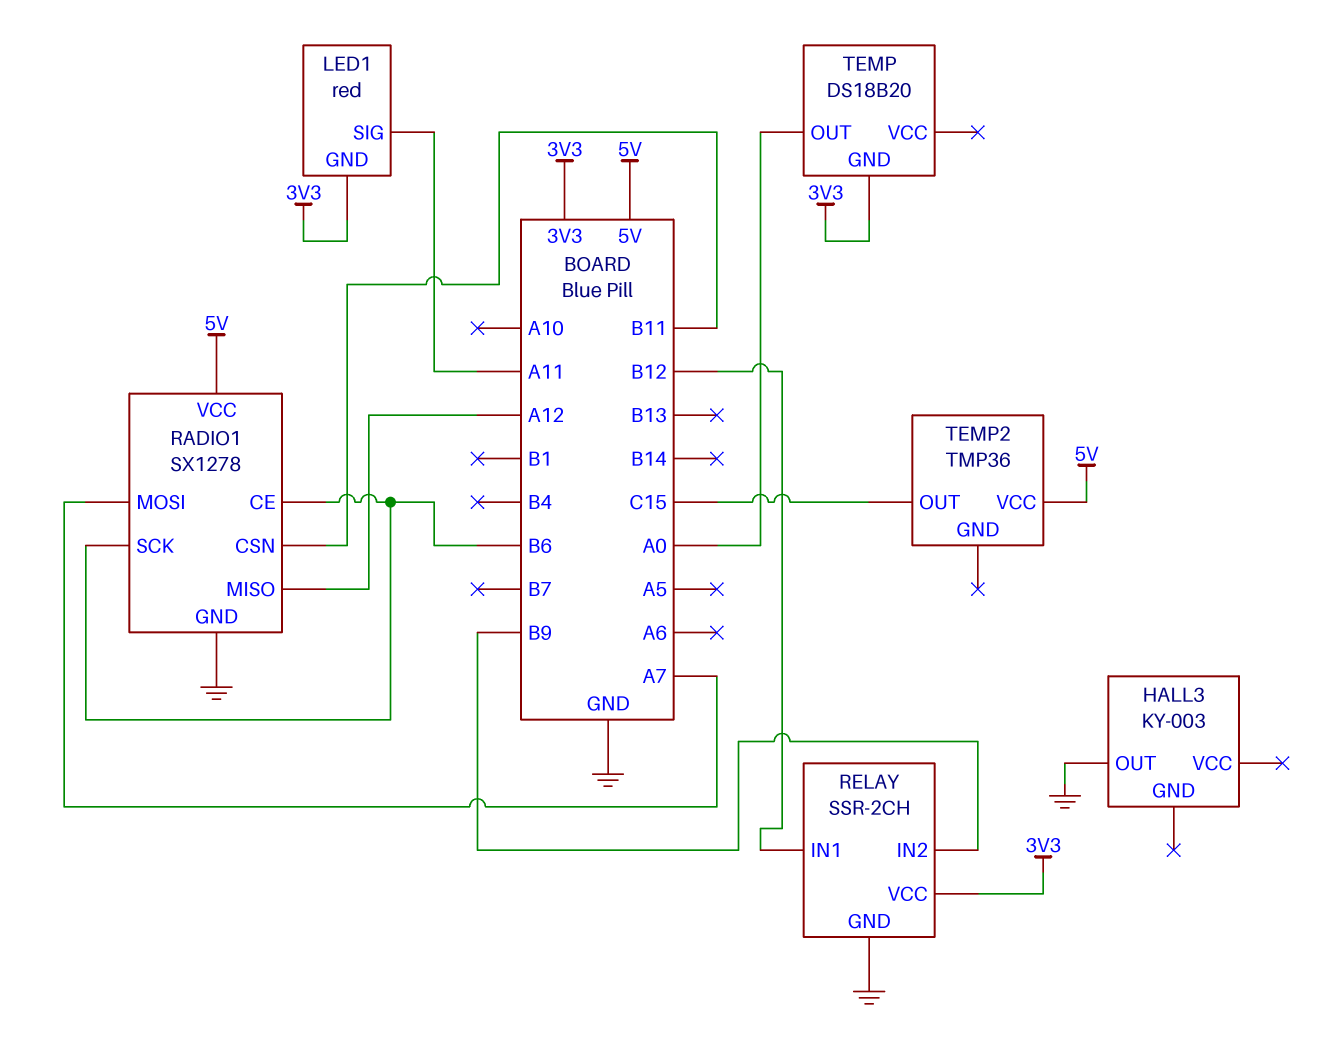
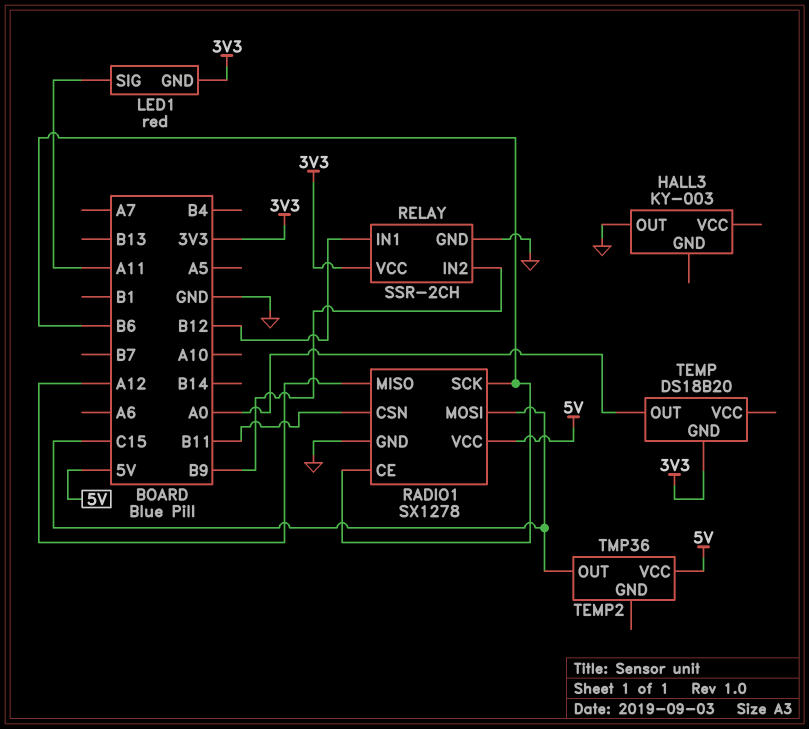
RADIO1 pin MOSI: A7 -> C15

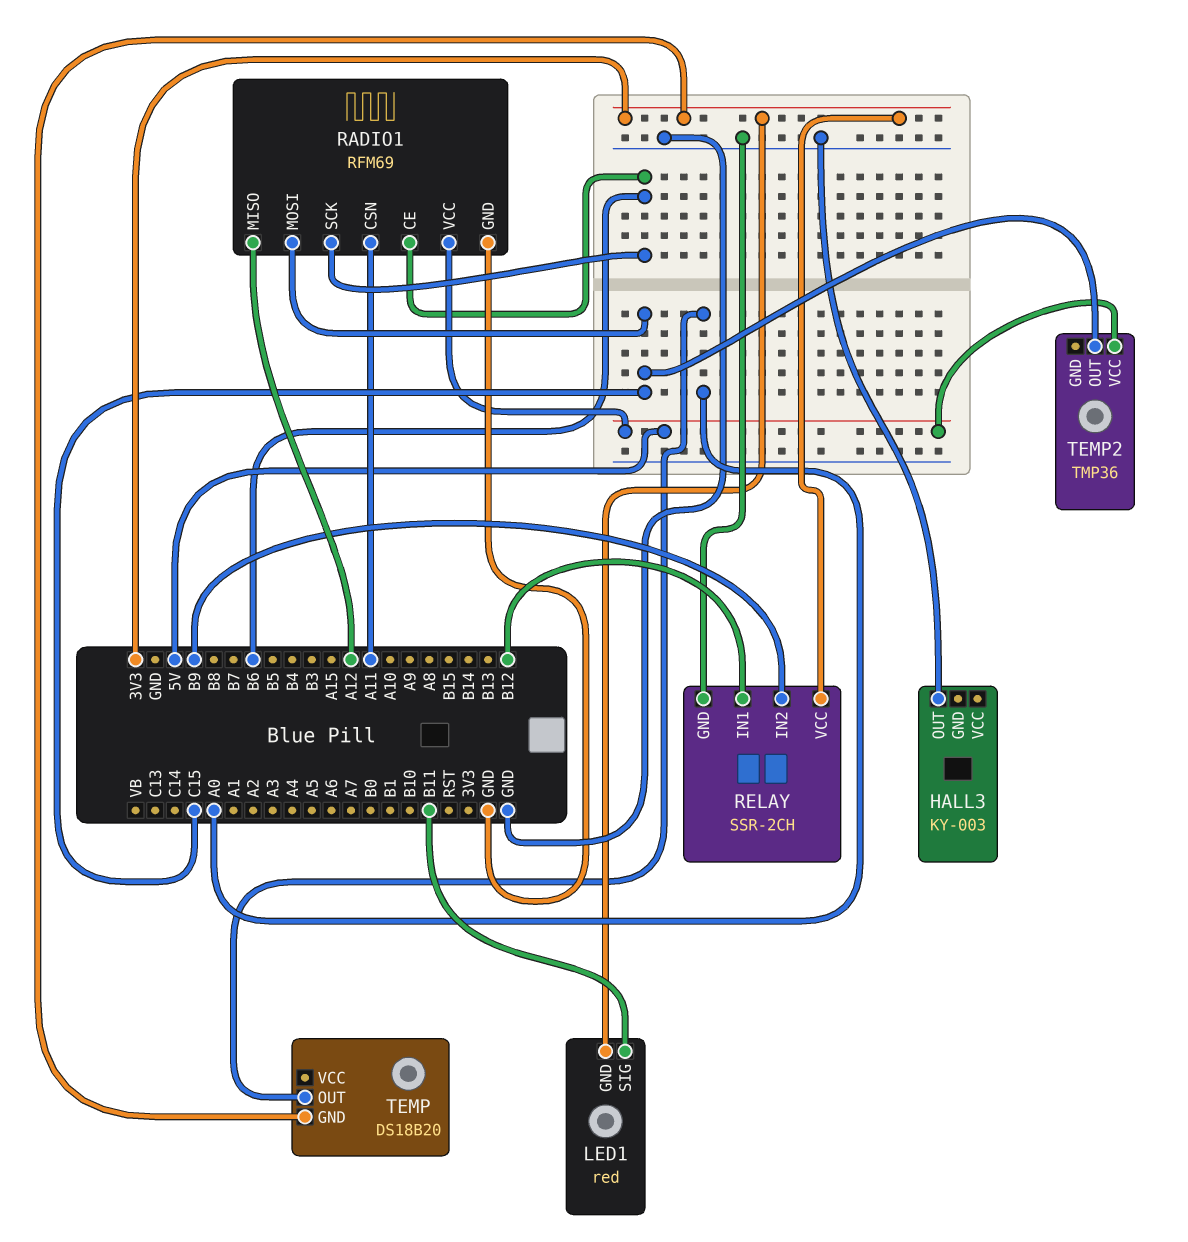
LED1 pin SIG: A11 -> B11
RADIO1: SX1278 -> RFM69
RADIO1 pin CSN: B11 -> A11

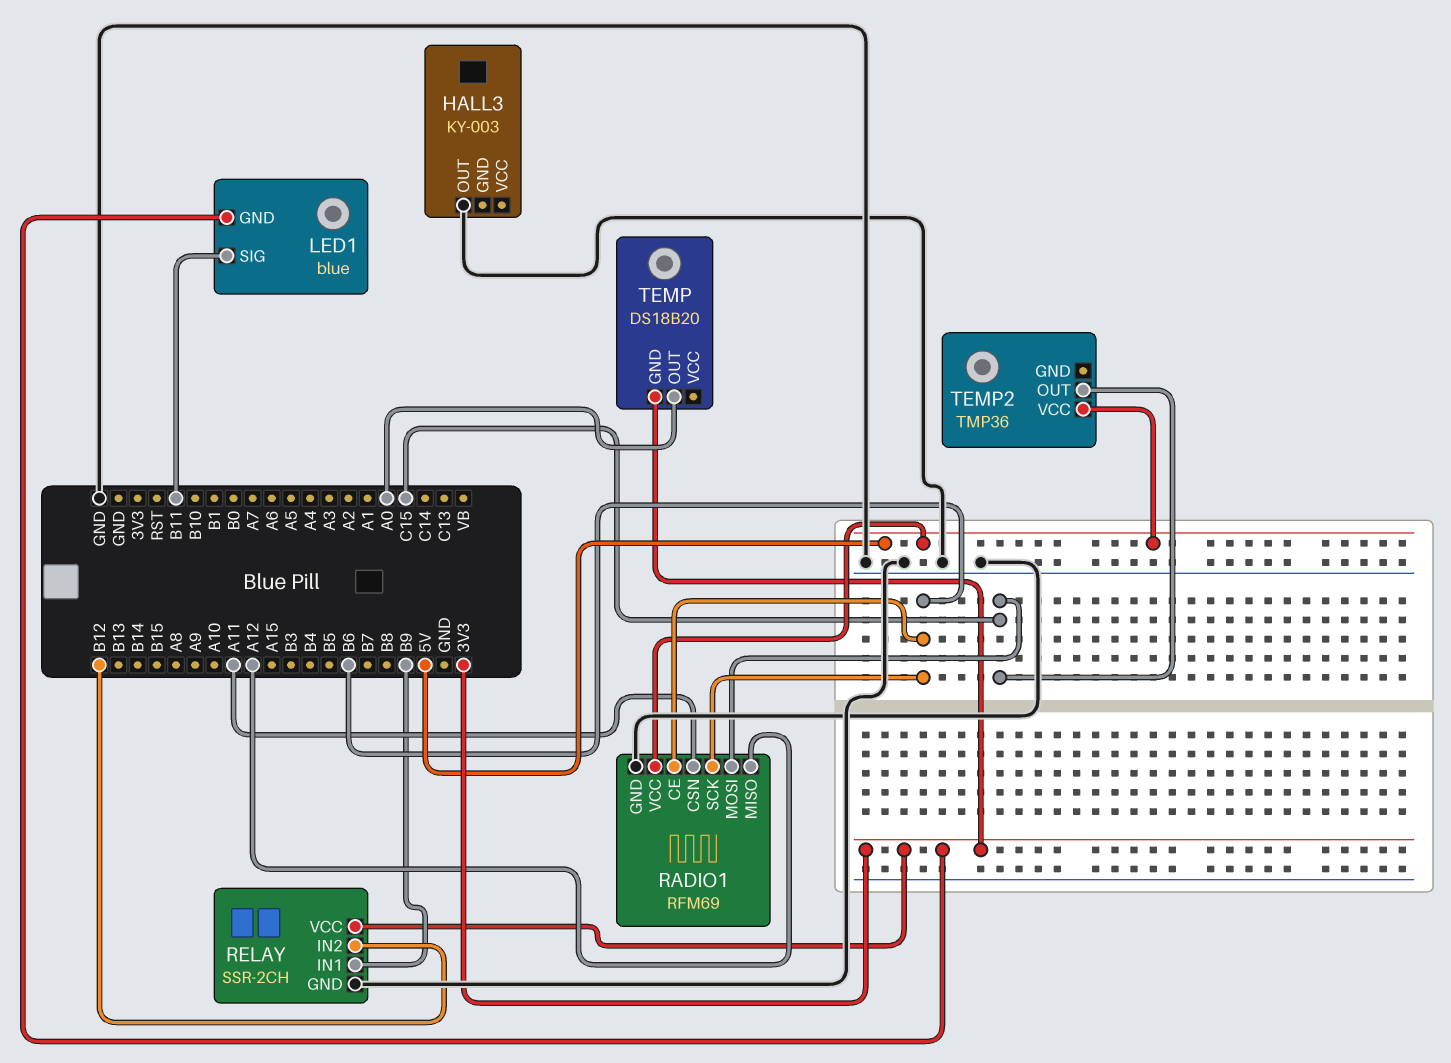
LED1: red -> blue
RELAY pin IN1: B12 -> B9
RELAY pin IN2: B9 -> B12

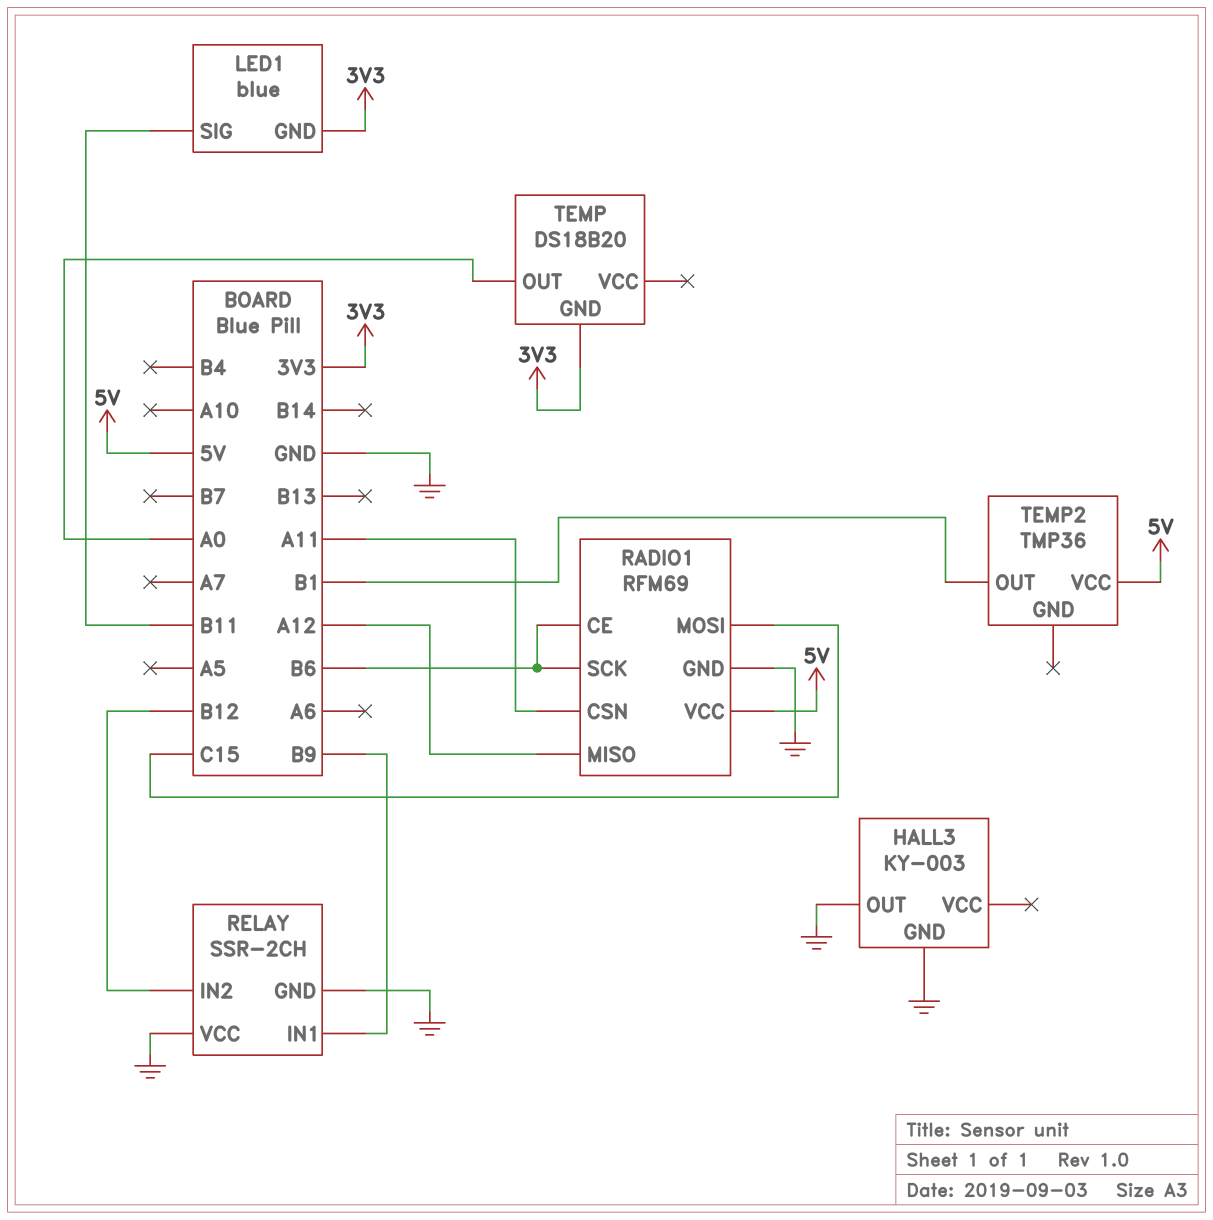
HALL3 pin GND: none -> GND
RELAY pin VCC: 3V3 -> GND
TEMP2 pin OUT: C15 -> B1

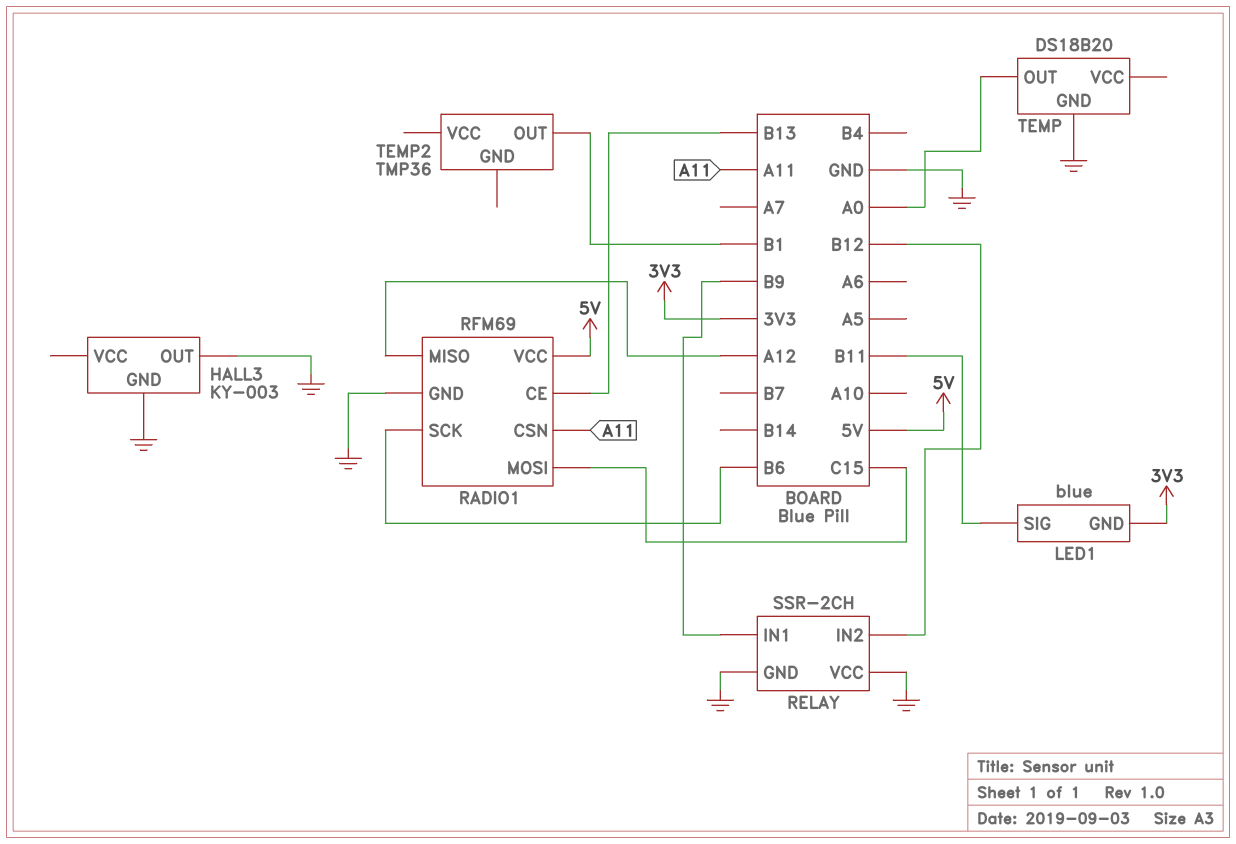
RADIO1 pin CE: B6 -> B13
TEMP pin GND: 3V3 -> GND
TEMP2 pin VCC: 5V -> none

